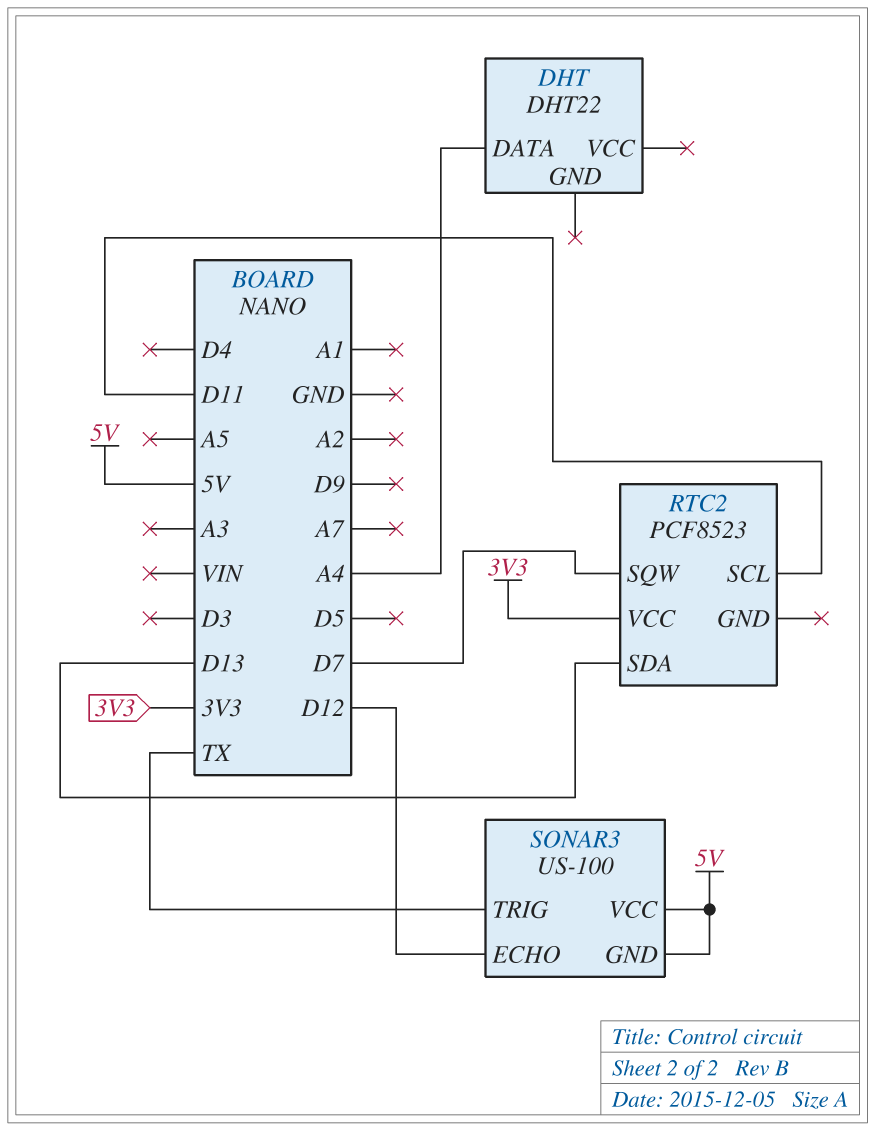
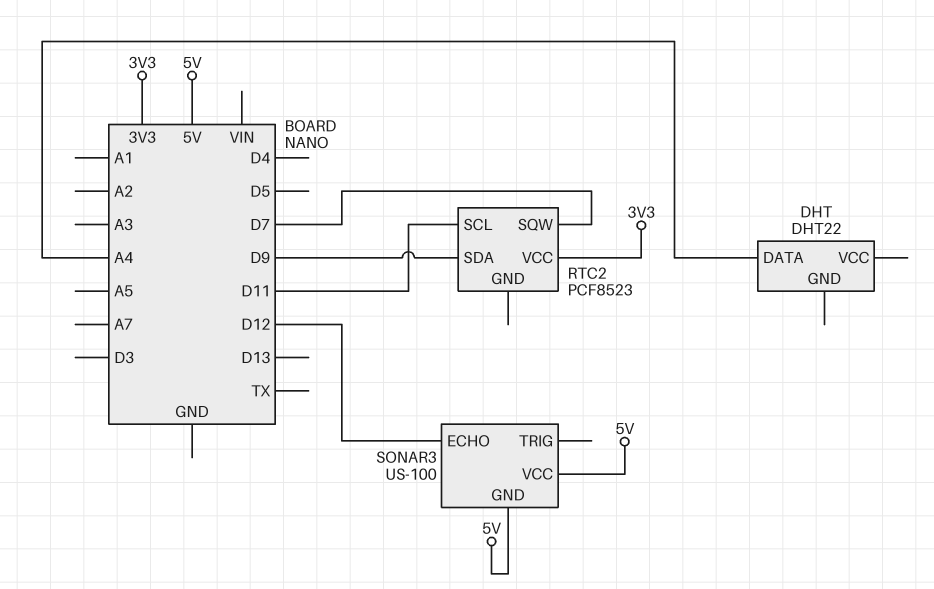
RTC2 pin SDA: D13 -> D9
SONAR3 pin TRIG: TX -> none

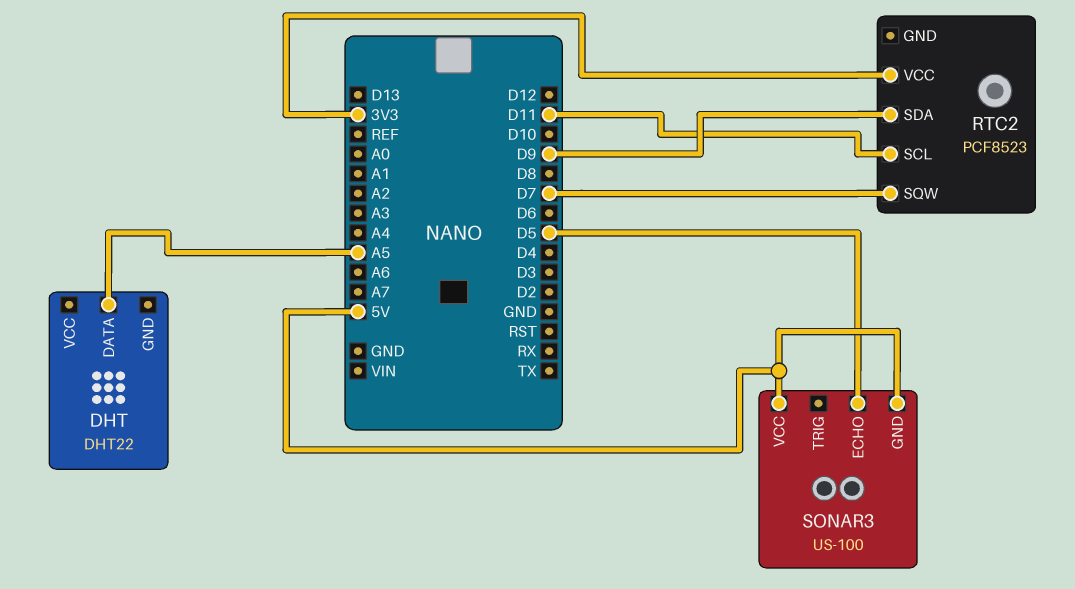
DHT pin DATA: A4 -> A5
SONAR3 pin ECHO: D12 -> D5

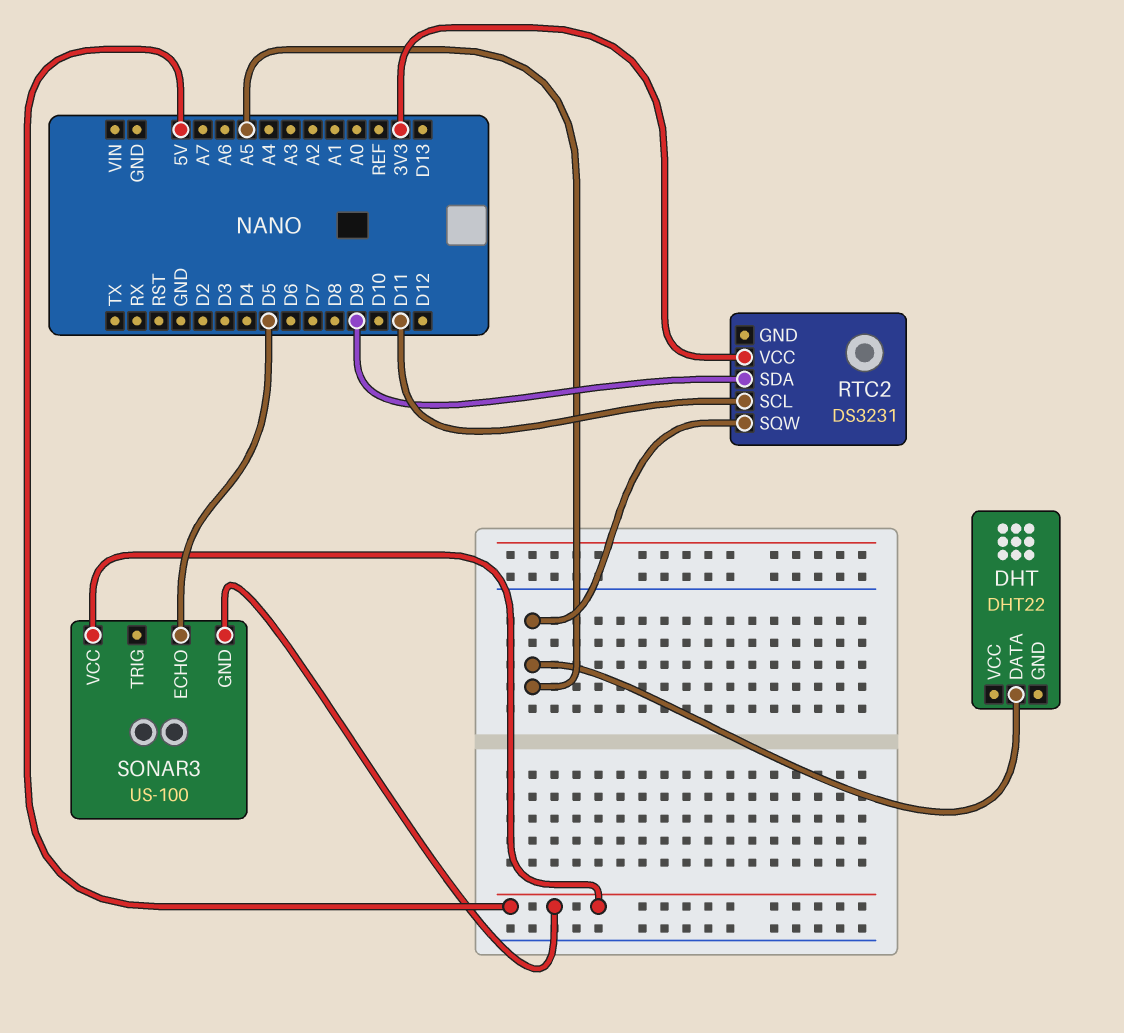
RTC2: PCF8523 -> DS3231
RTC2 pin SQW: D7 -> A5

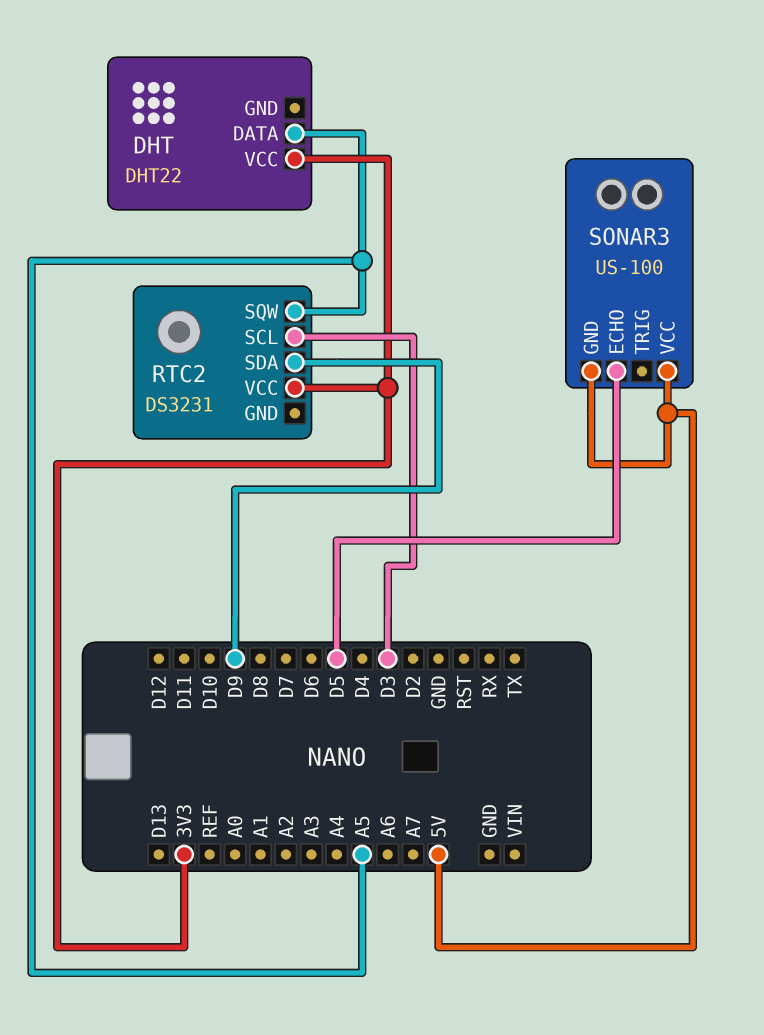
DHT pin VCC: none -> 3V3
RTC2 pin SCL: D11 -> D3

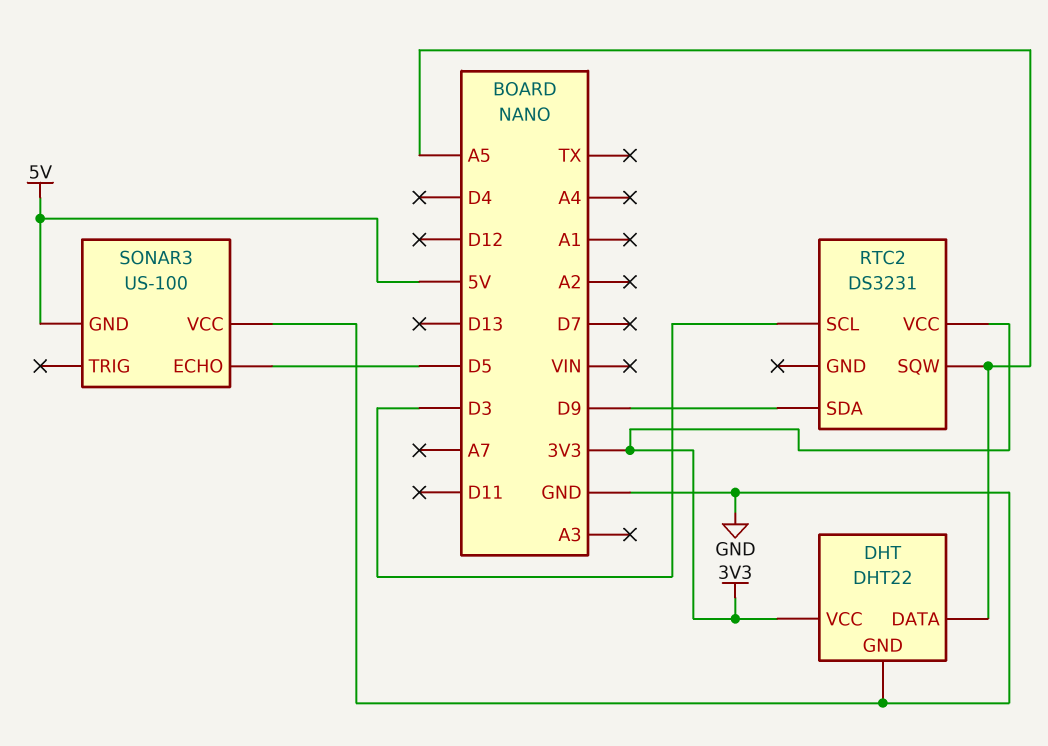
DHT pin GND: none -> GND
SONAR3 pin VCC: 5V -> GND

